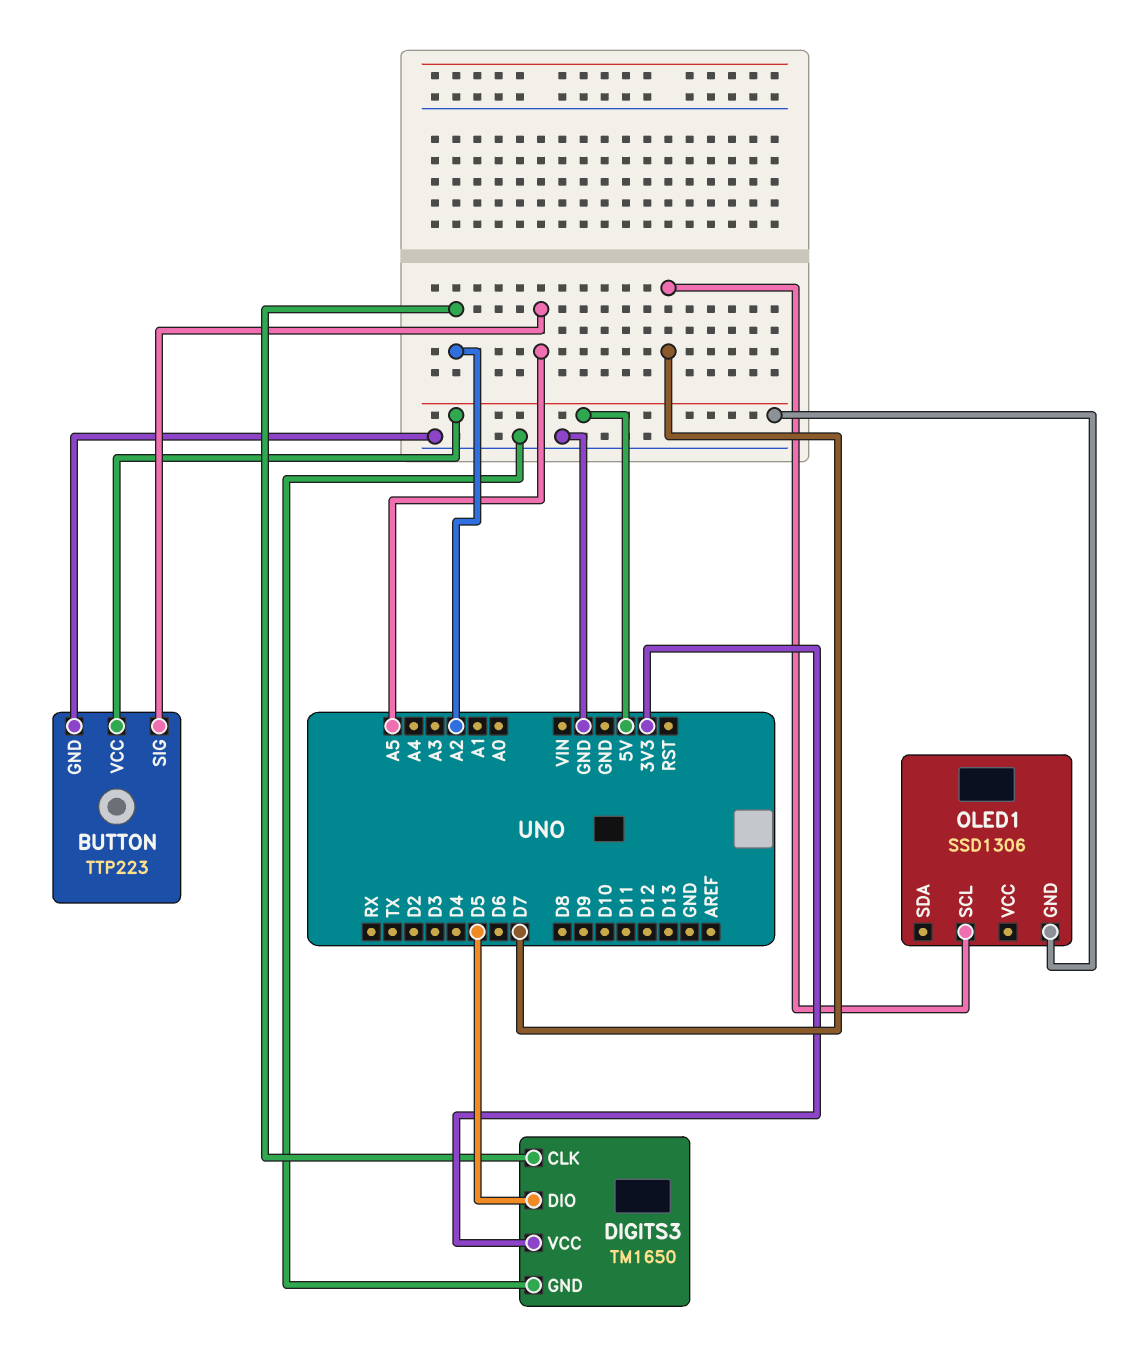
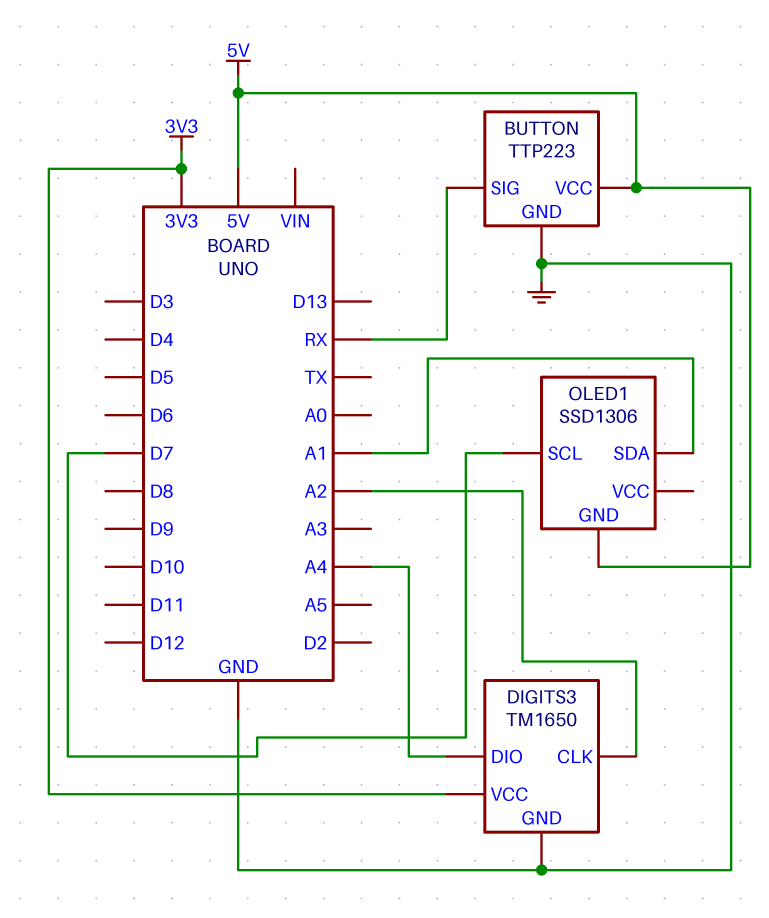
BUTTON pin SIG: A5 -> RX
DIGITS3 pin DIO: D5 -> A4
OLED1 pin SDA: none -> A1

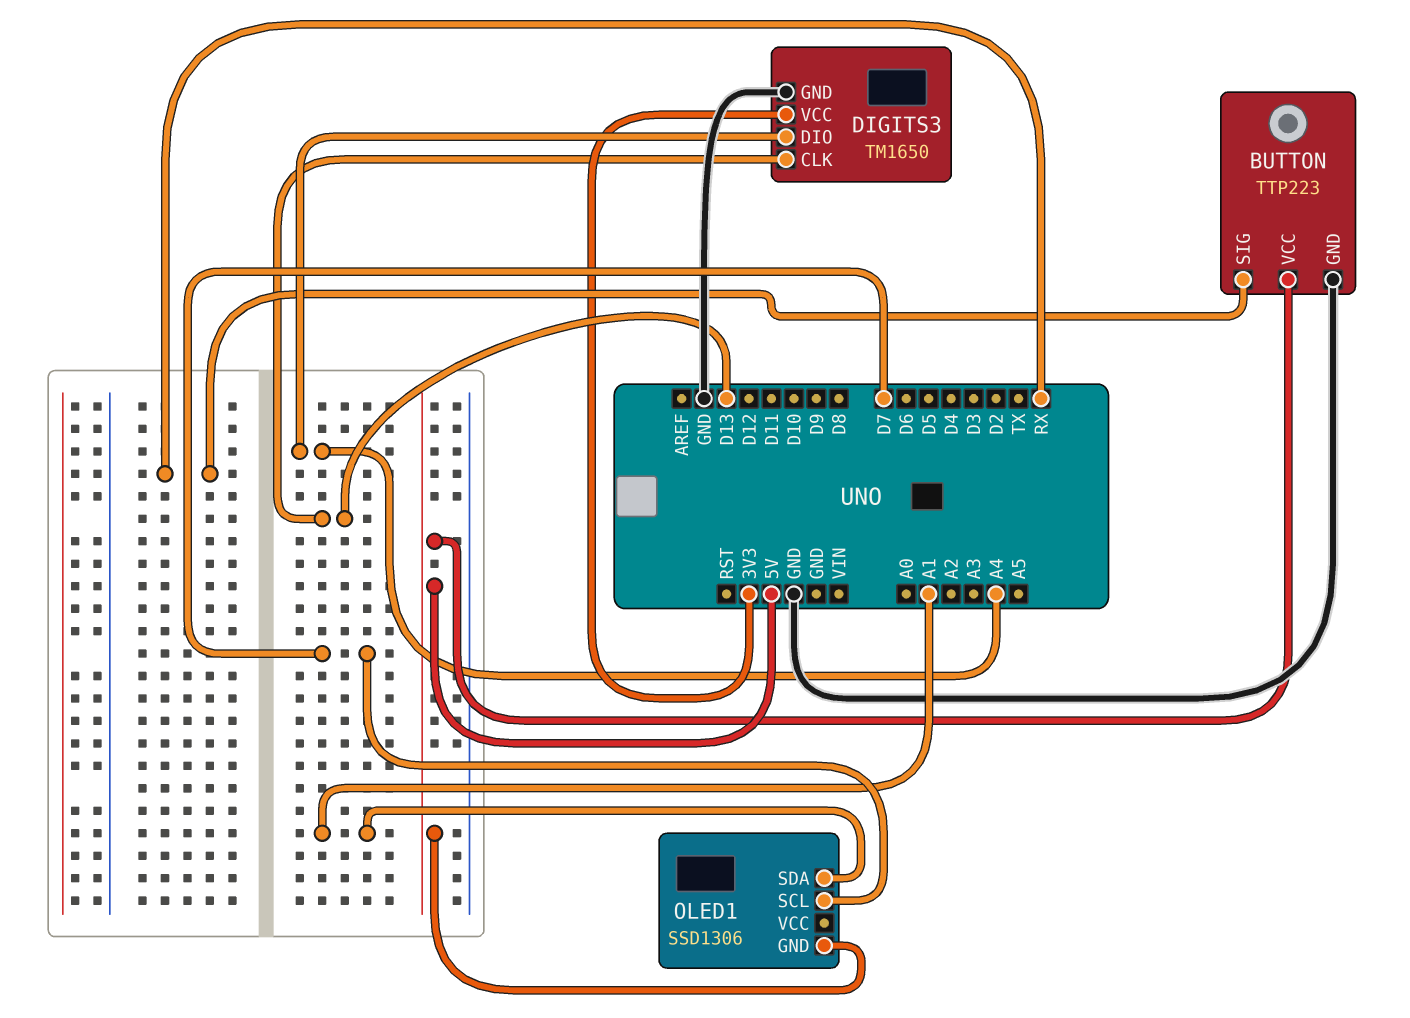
DIGITS3 pin CLK: A2 -> D13

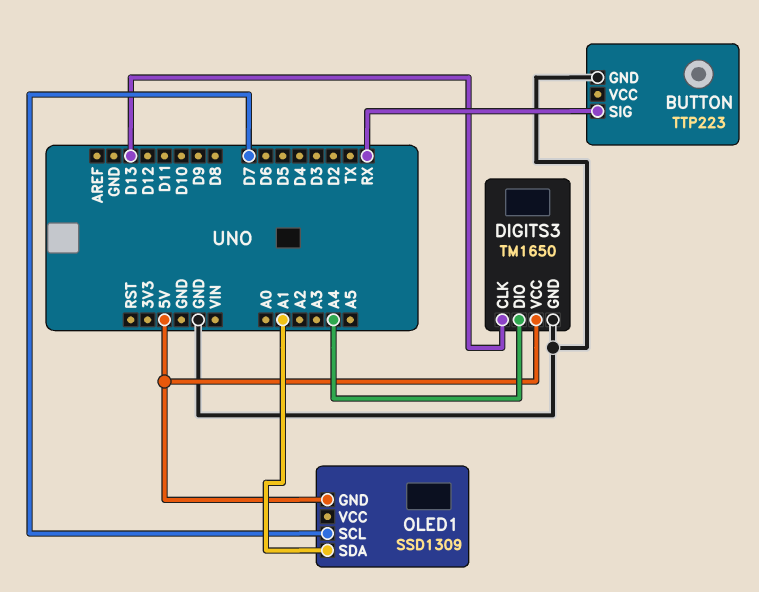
BUTTON pin VCC: 5V -> none
DIGITS3 pin VCC: 3V3 -> 5V
OLED1: SSD1306 -> SSD1309

